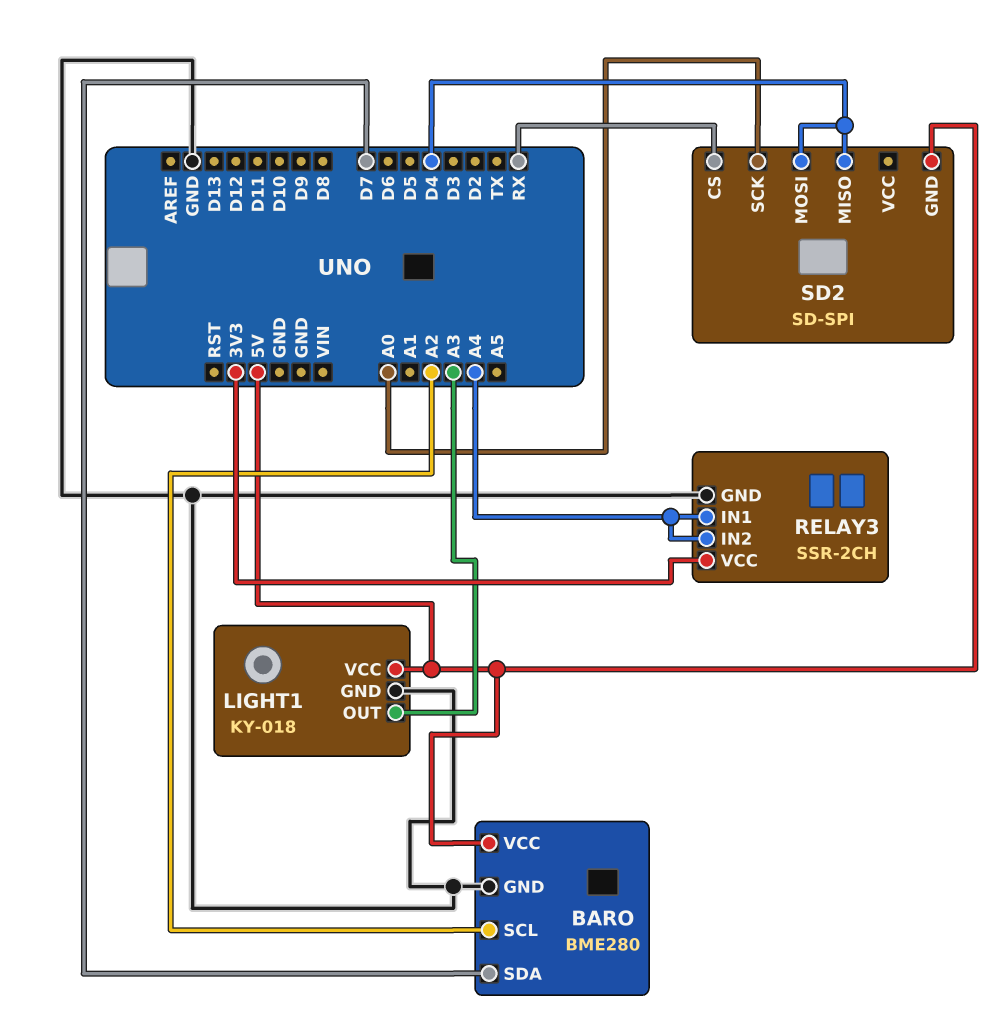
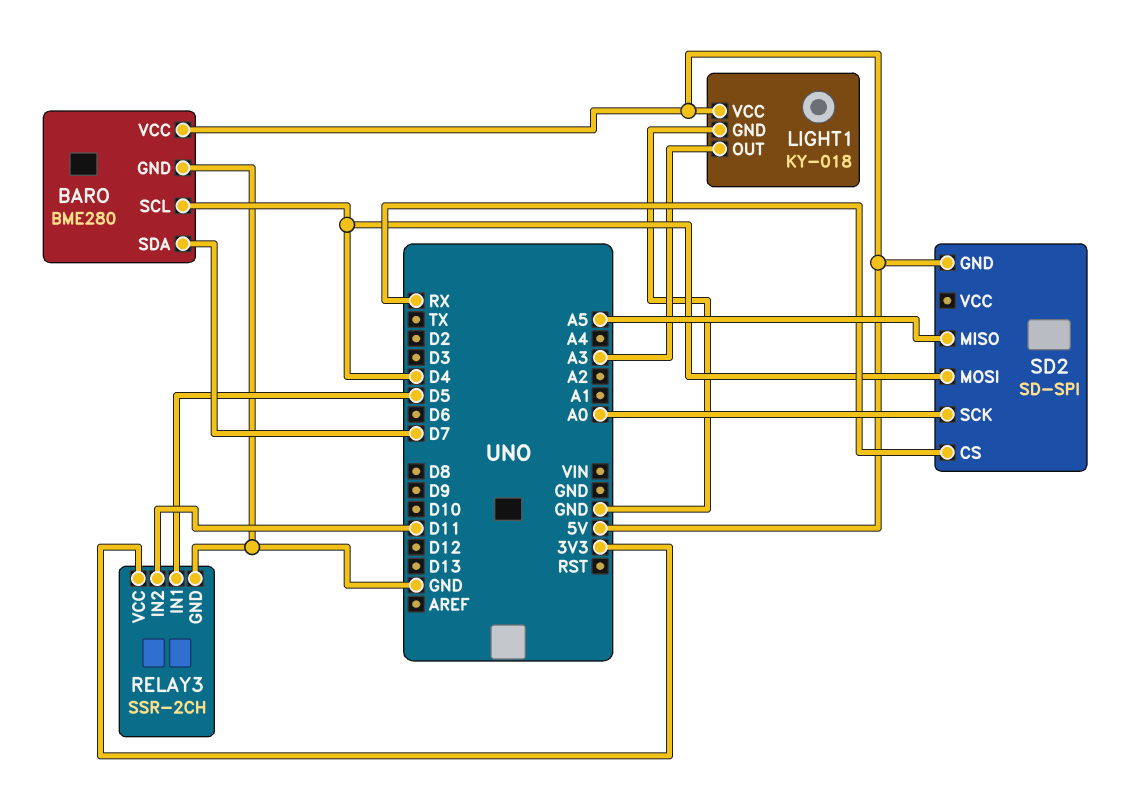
BARO pin SCL: A2 -> D4
RELAY3 pin IN1: A4 -> D5
RELAY3 pin IN2: A4 -> D11
SD2 pin MISO: D4 -> A5

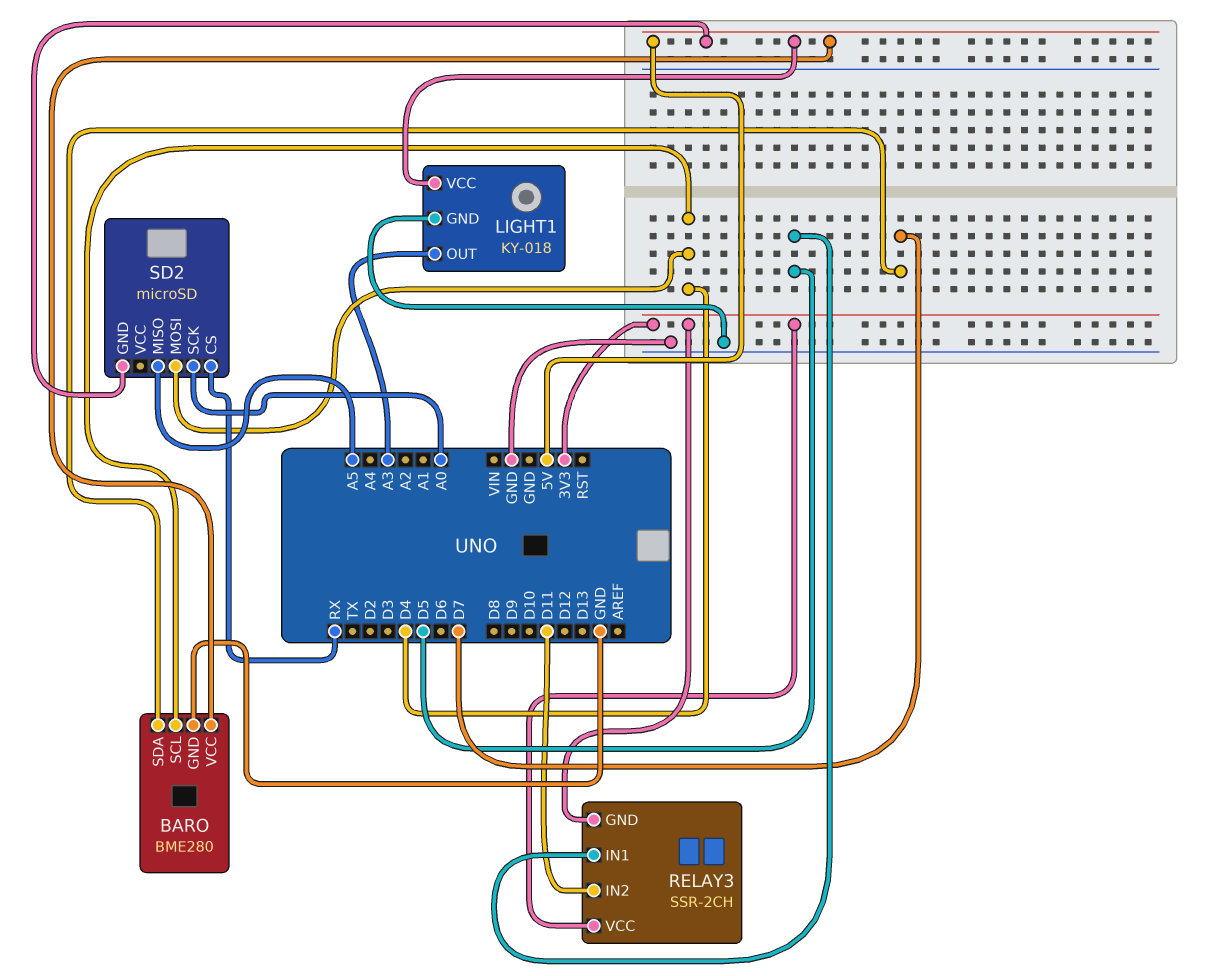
RELAY3 pin GND: GND -> 3V3
SD2: SD-SPI -> microSD

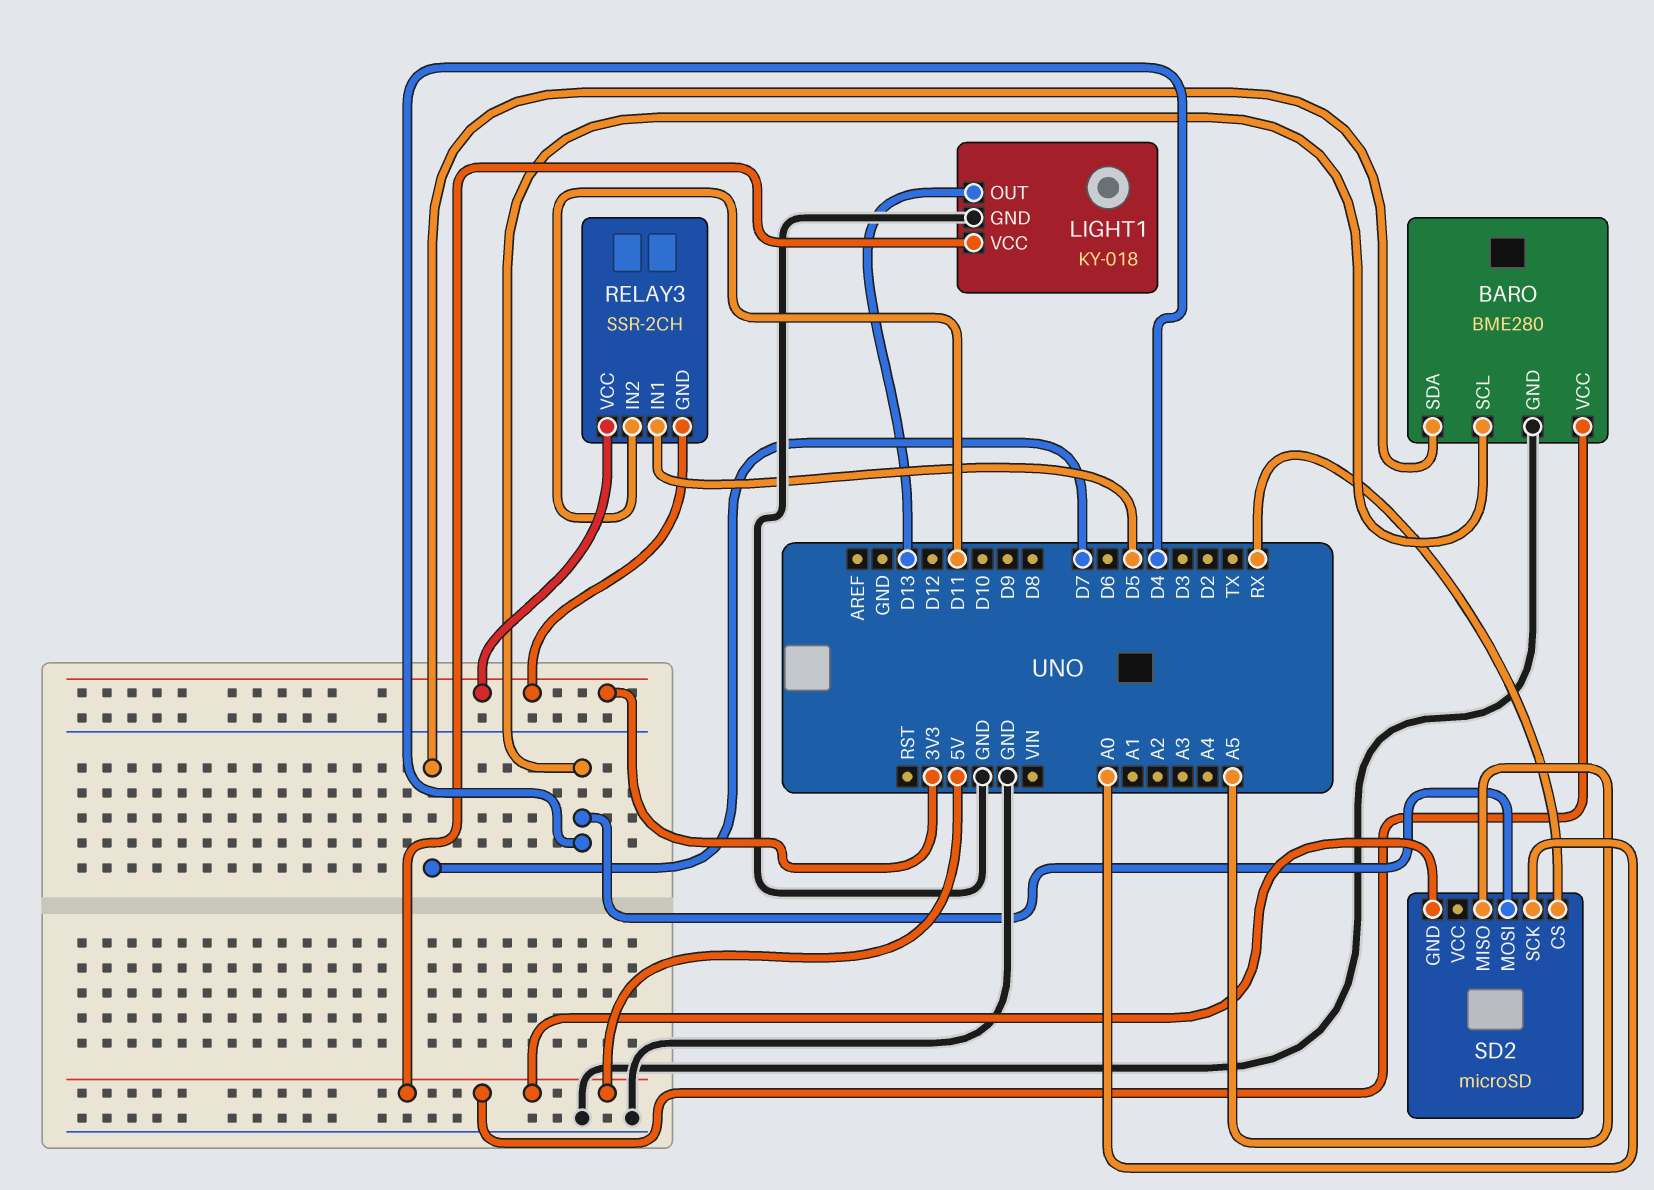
LIGHT1 pin OUT: A3 -> D13

